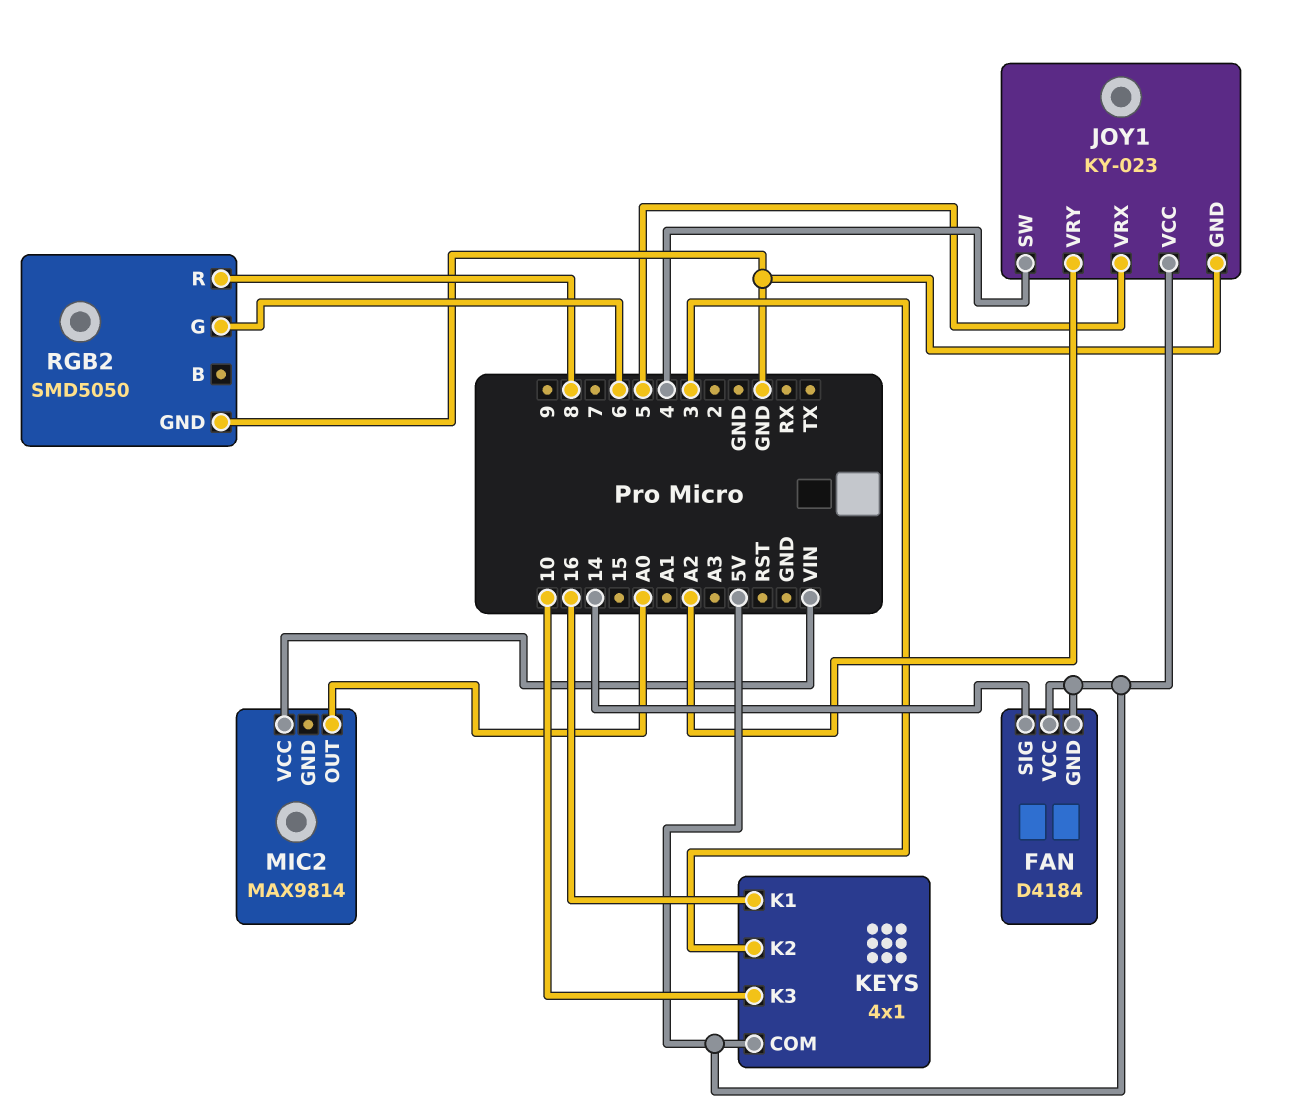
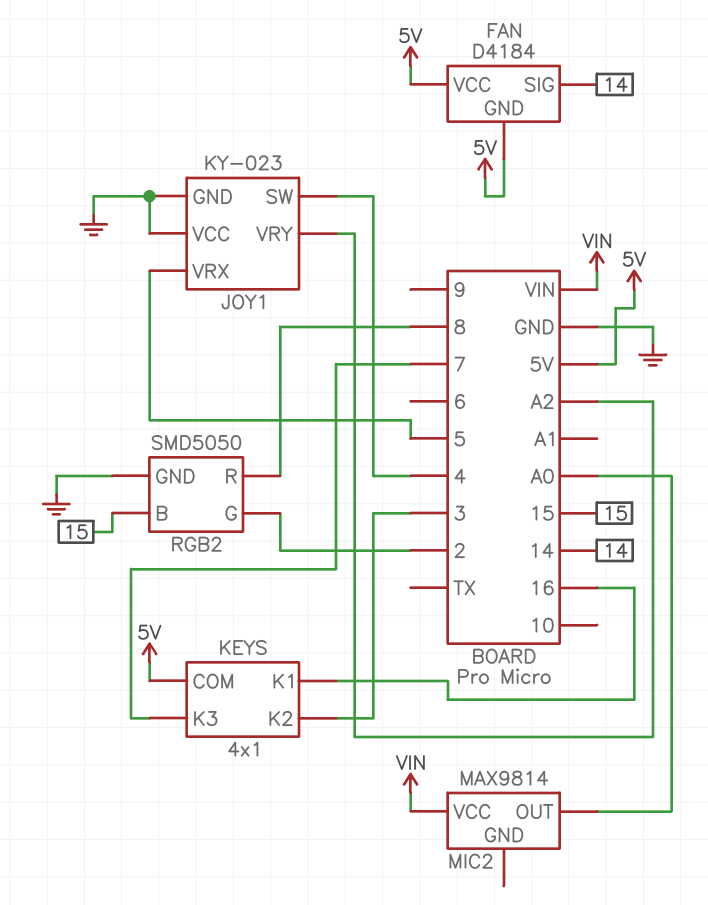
JOY1 pin VCC: 5V -> GND
KEYS pin K3: 10 -> 7
RGB2 pin B: none -> 15
RGB2 pin G: 6 -> 2

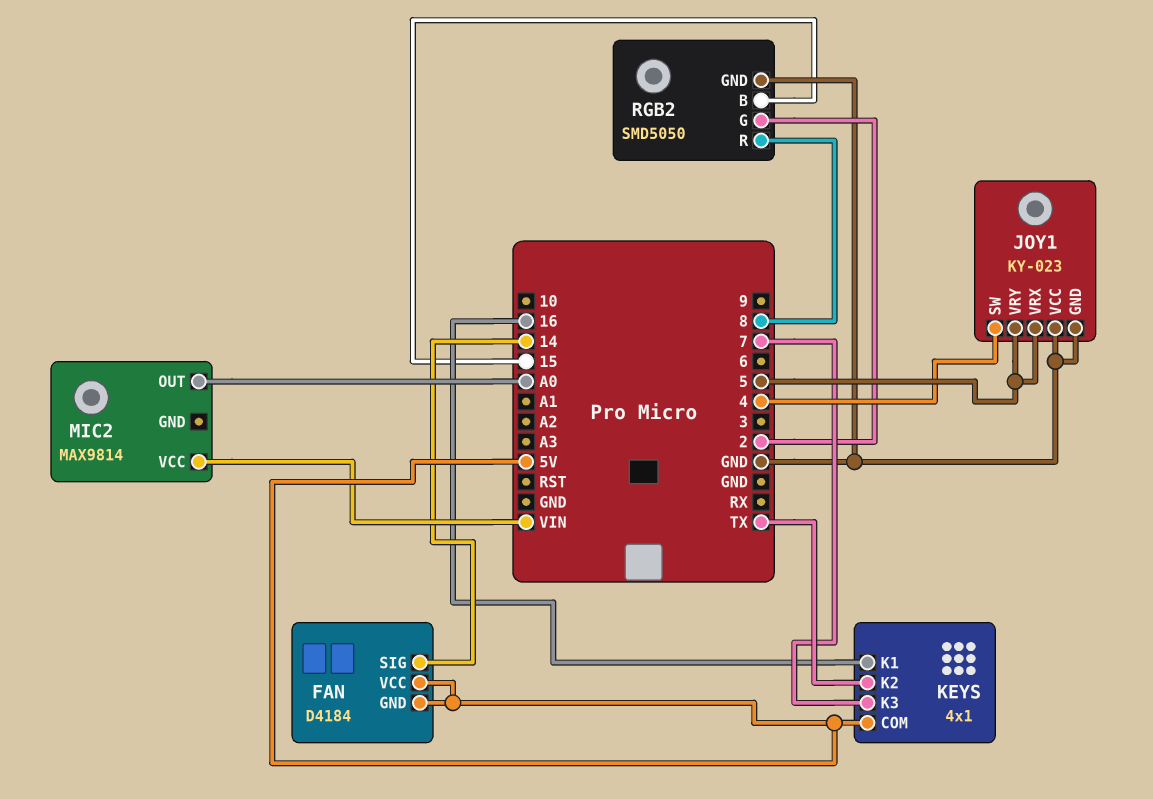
JOY1 pin VRY: A2 -> 5
KEYS pin K2: 3 -> TX

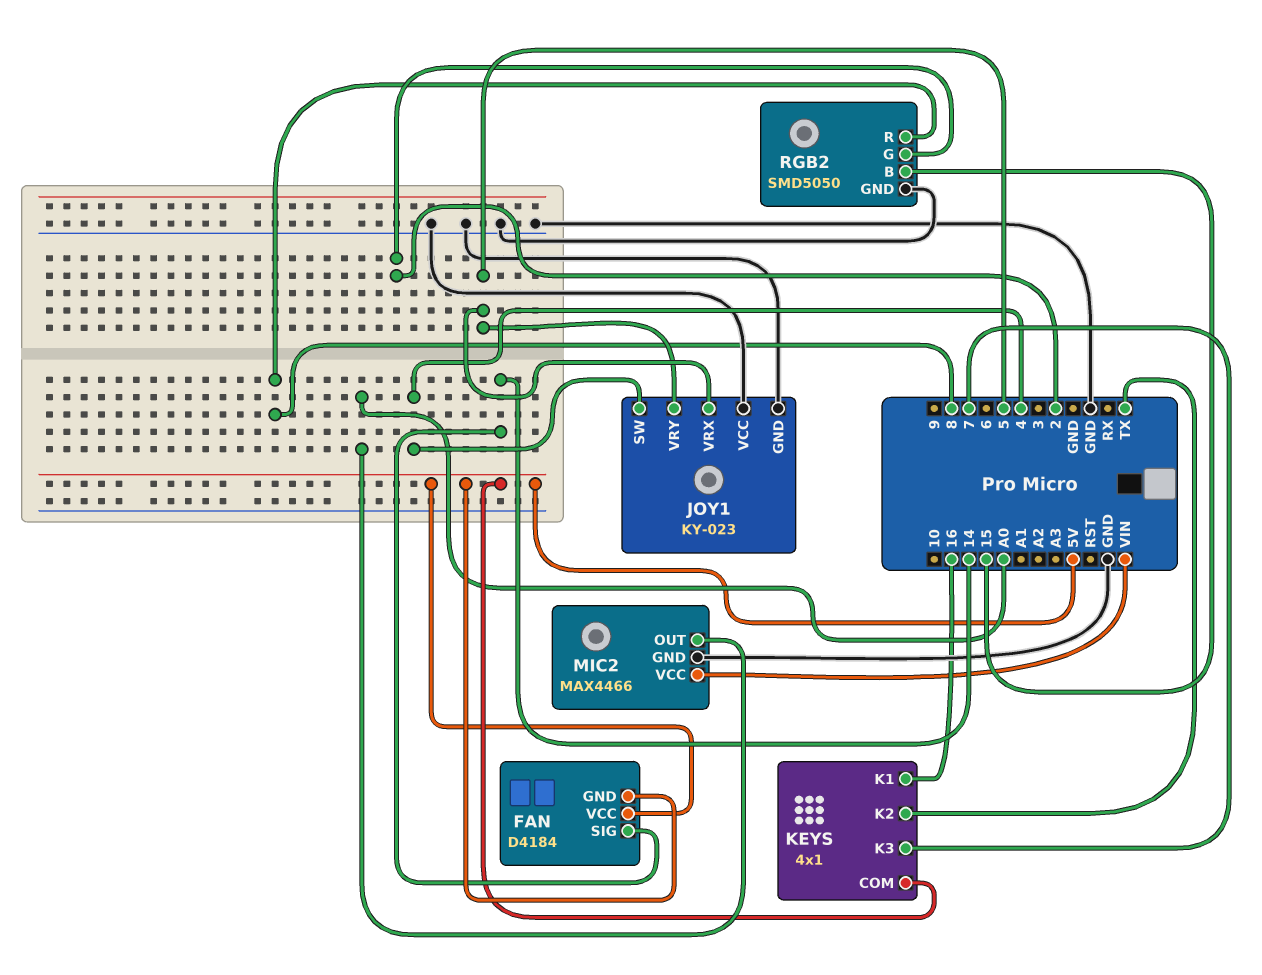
MIC2: MAX9814 -> MAX4466
MIC2 pin GND: none -> GND

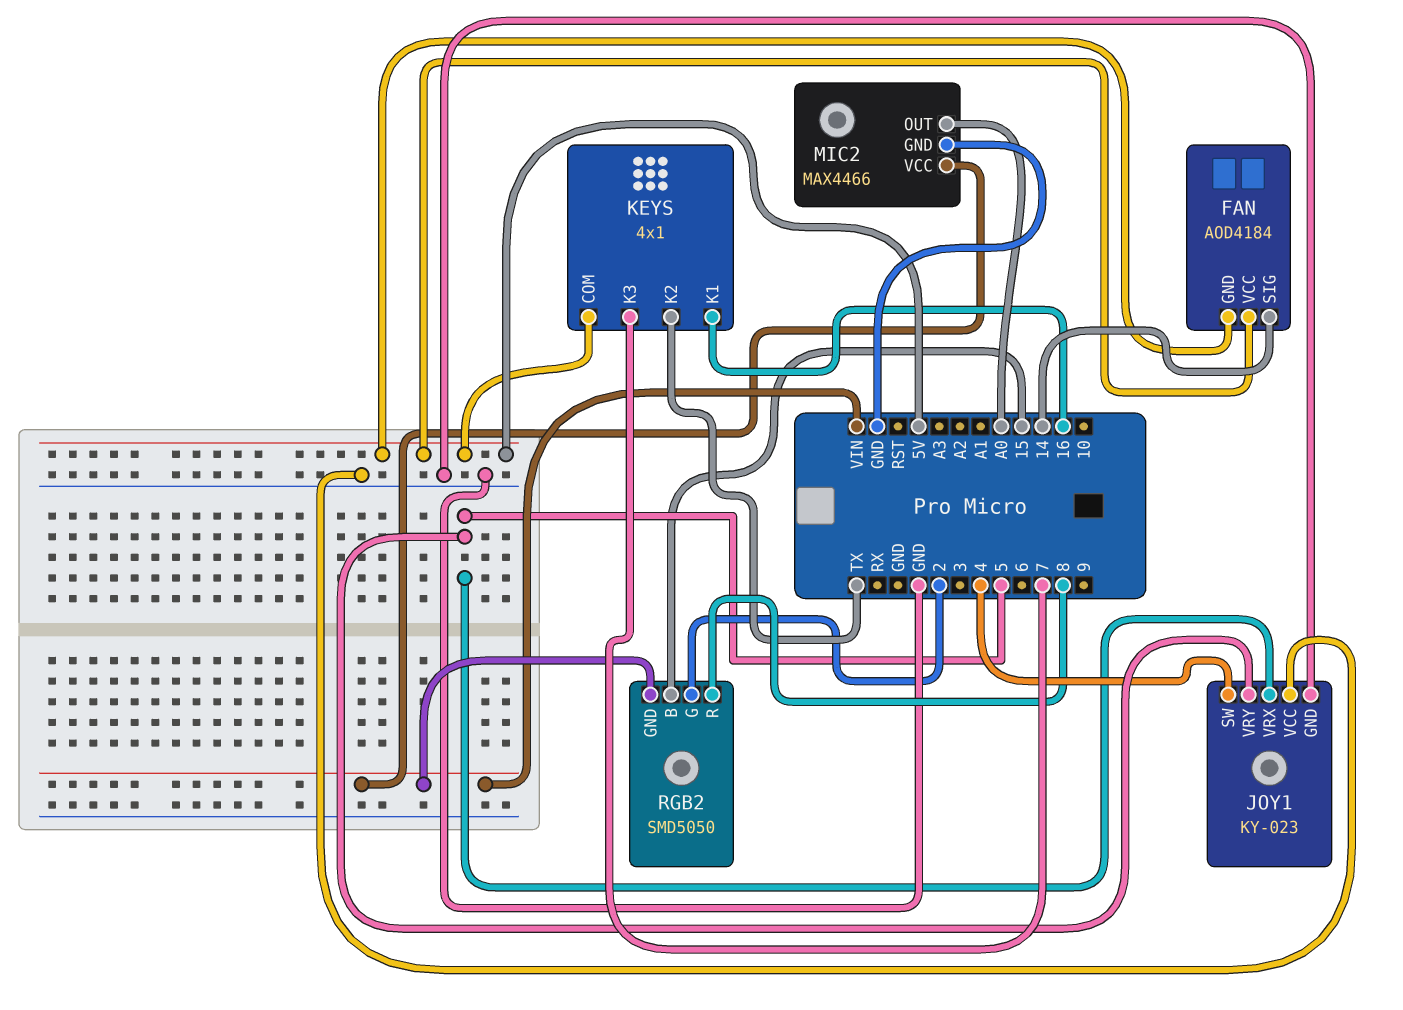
FAN: D4184 -> AOD4184
RGB2 pin GND: GND -> VIN

